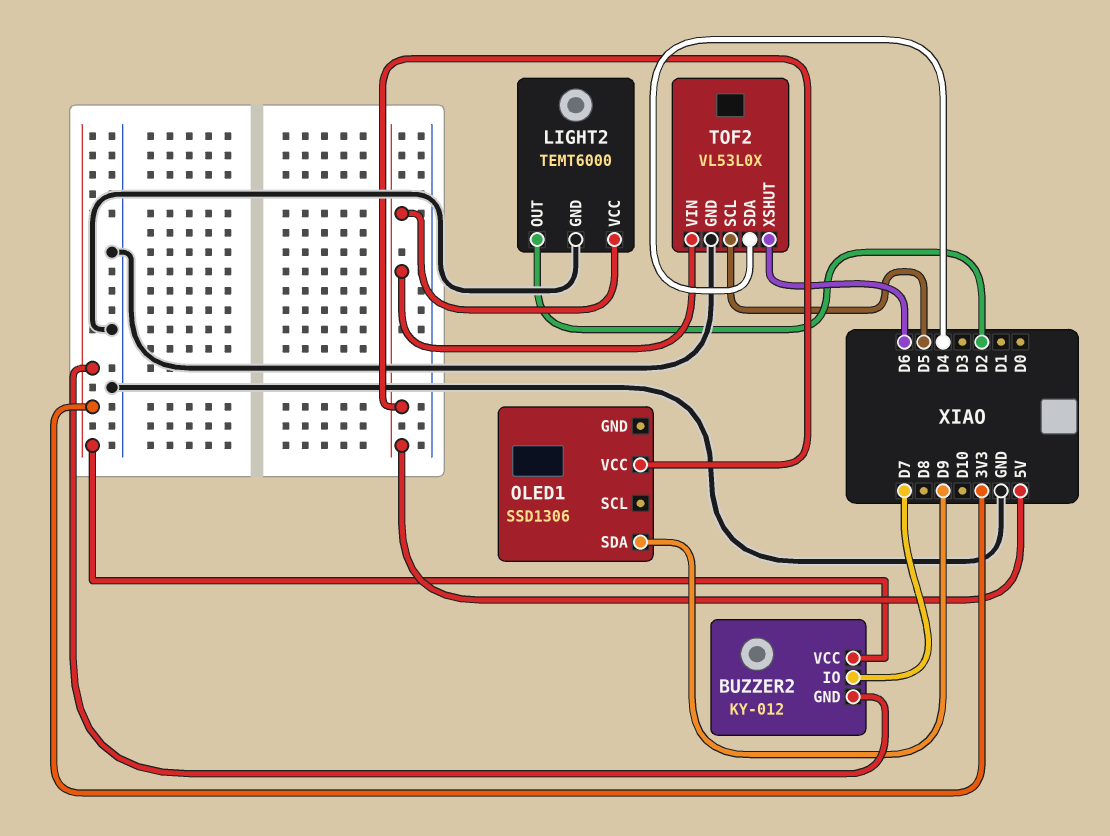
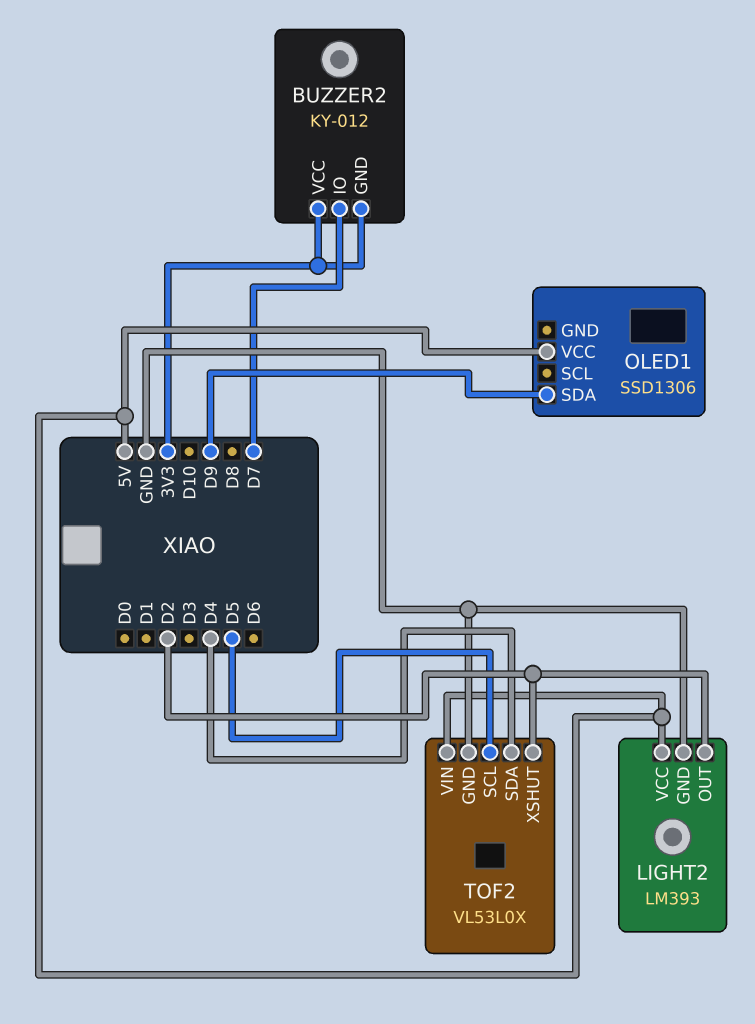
LIGHT2: TEMT6000 -> LM393
TOF2 pin XSHUT: D6 -> D2

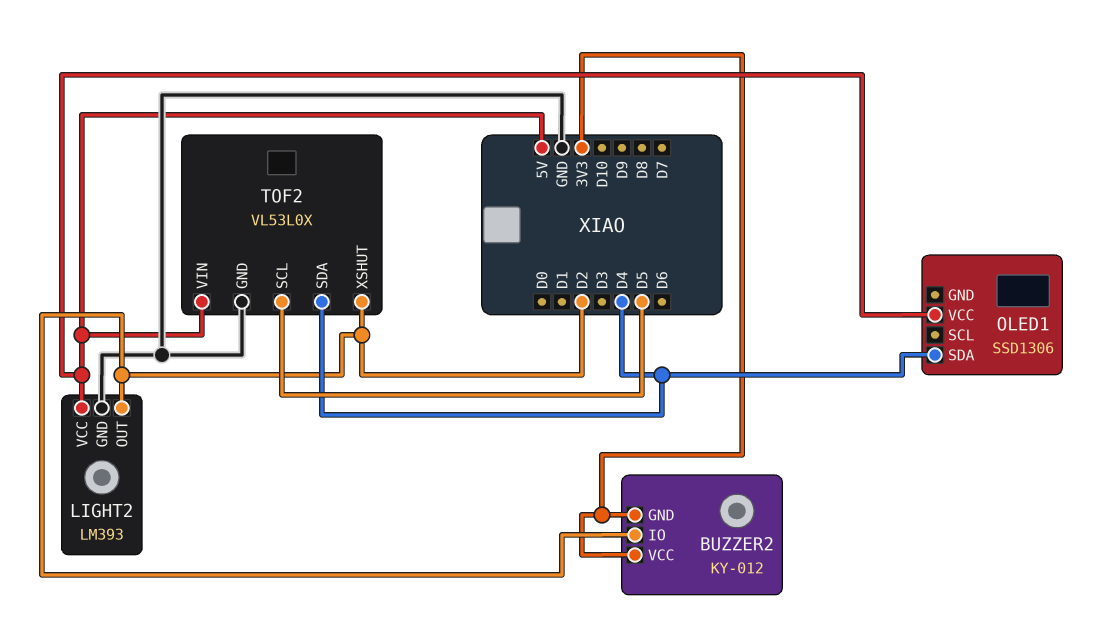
BUZZER2 pin IO: D7 -> D2
OLED1 pin SDA: D9 -> D4

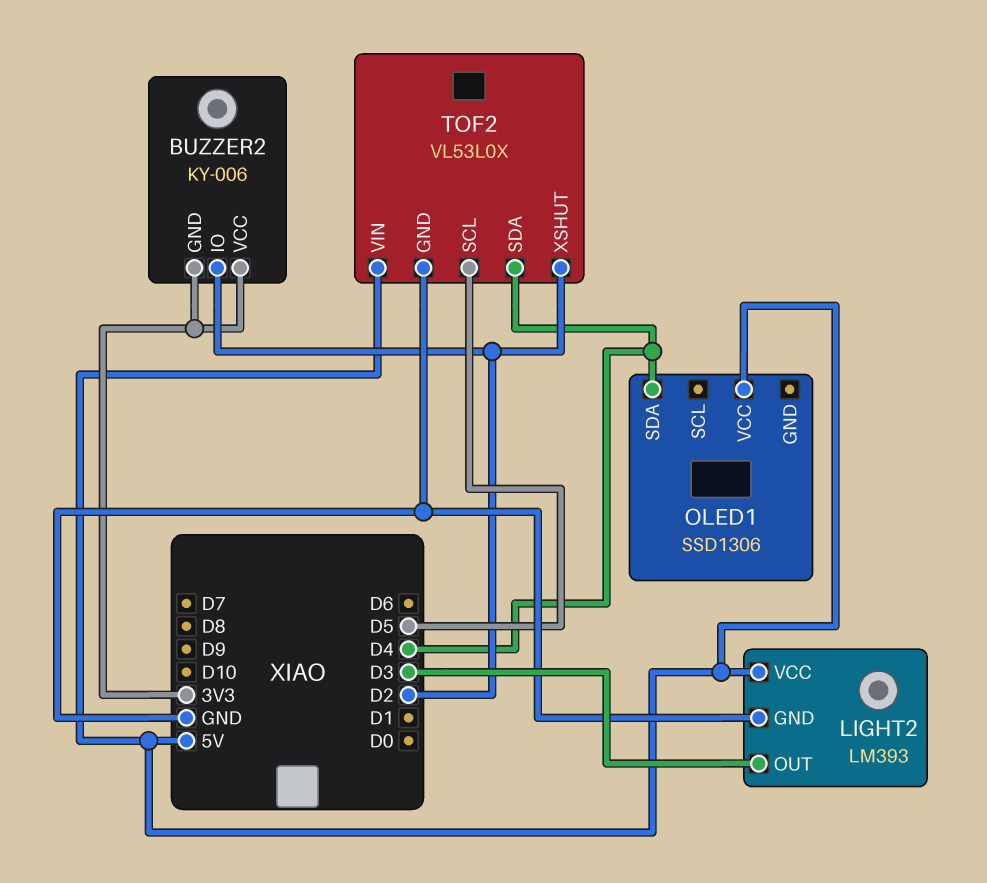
BUZZER2: KY-012 -> KY-006
LIGHT2 pin OUT: D2 -> D3

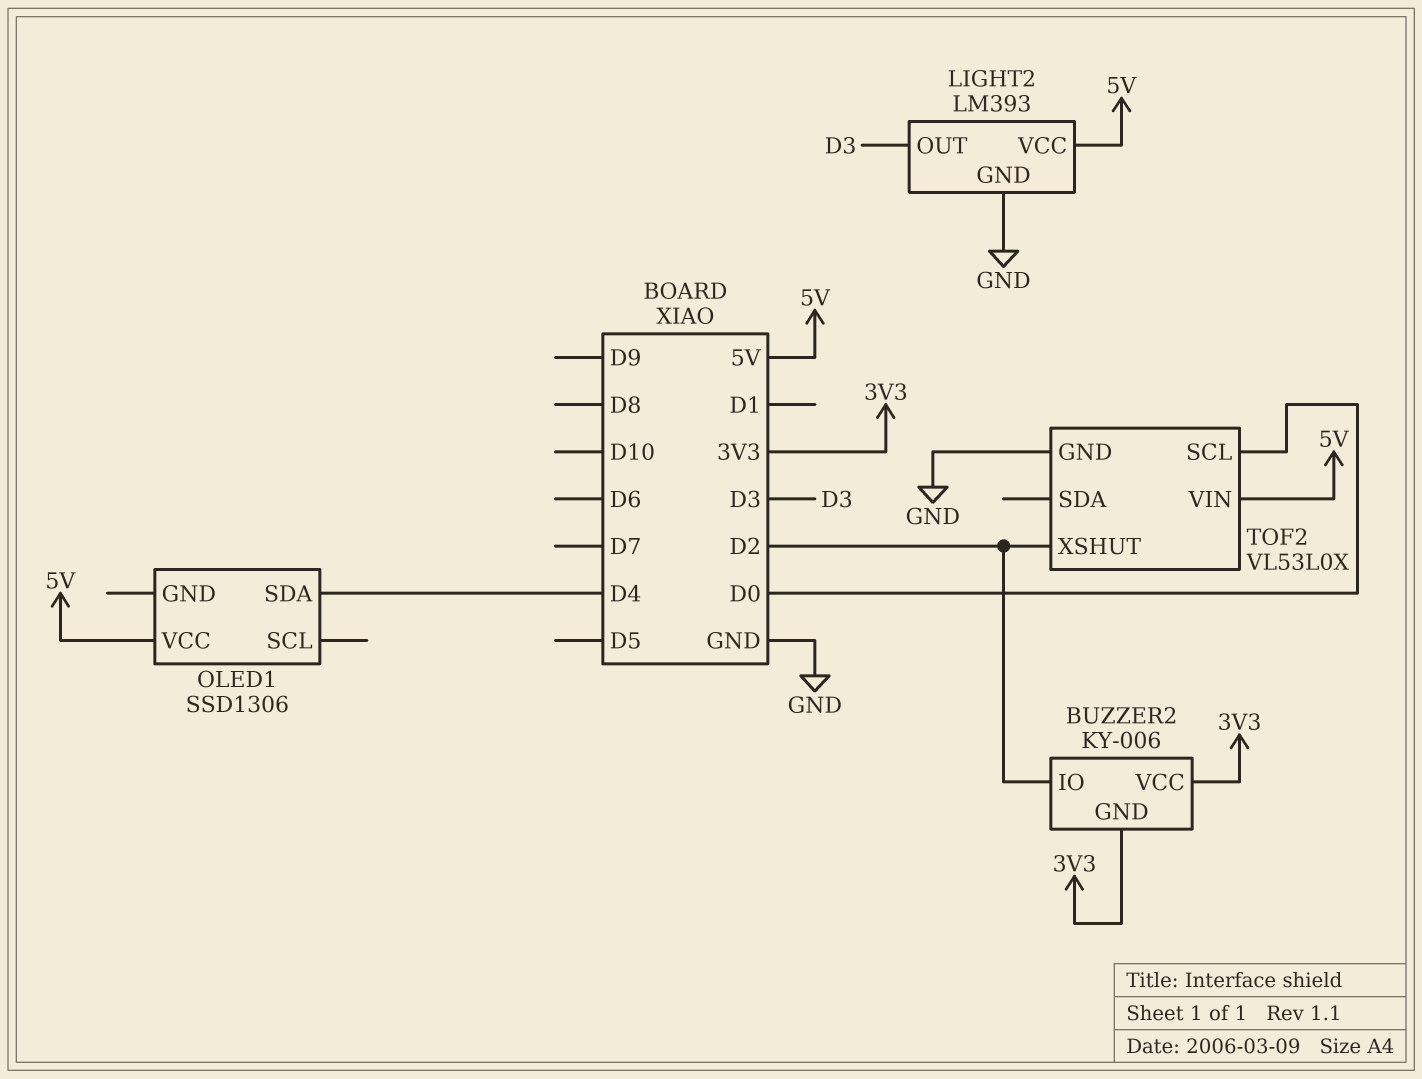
TOF2 pin SCL: D5 -> D0
TOF2 pin SDA: D4 -> none

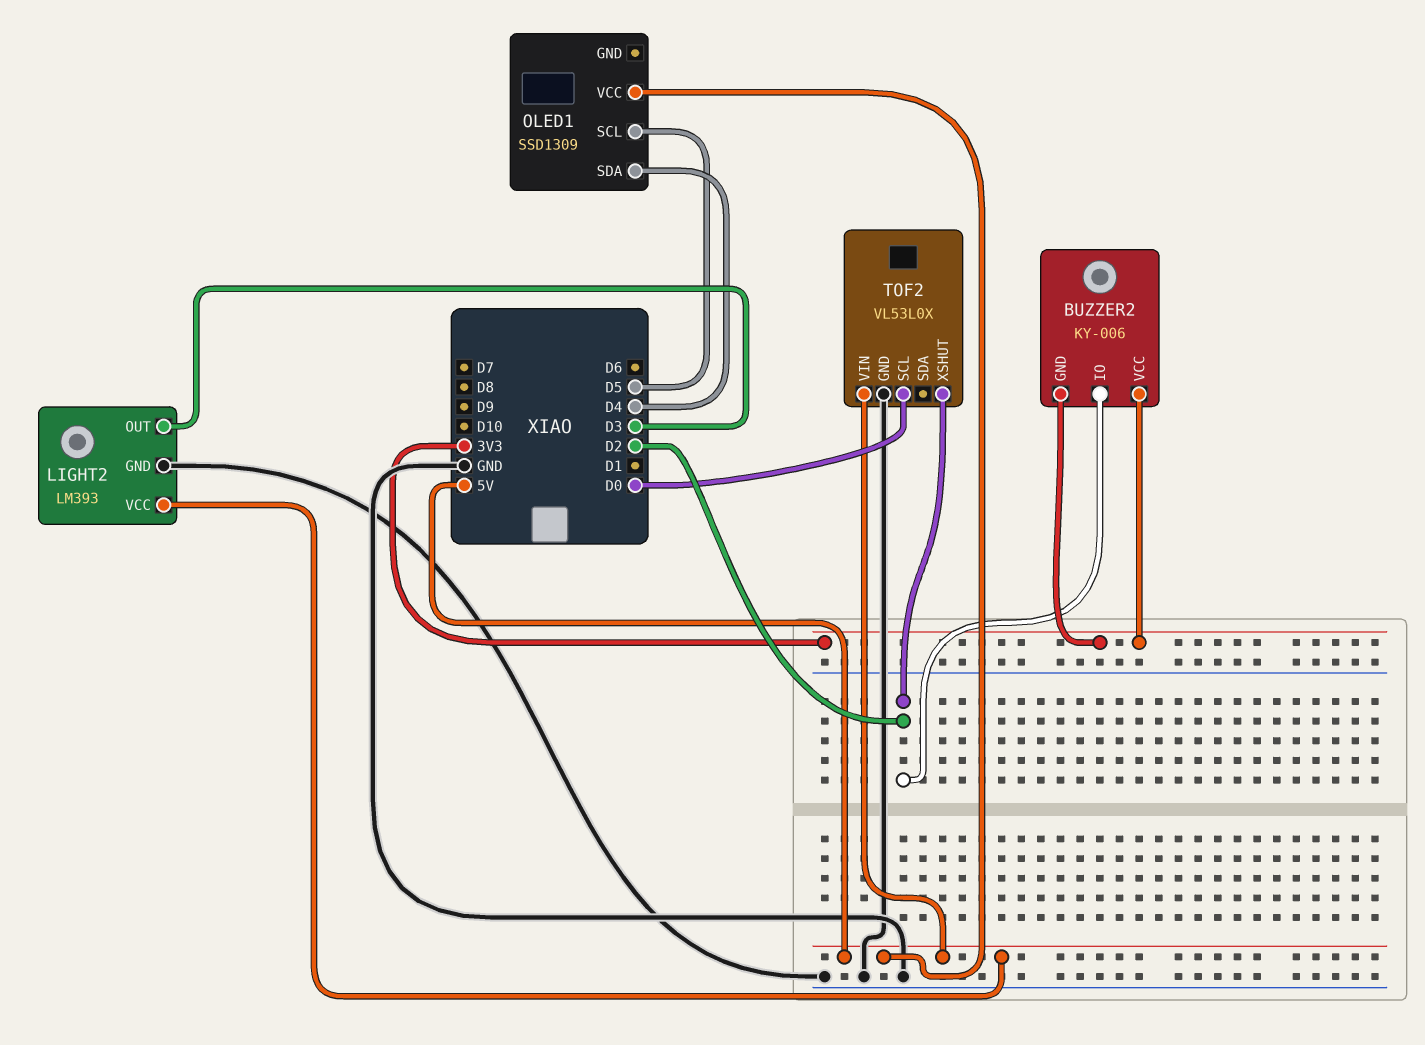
OLED1: SSD1306 -> SSD1309
OLED1 pin SCL: none -> D5

